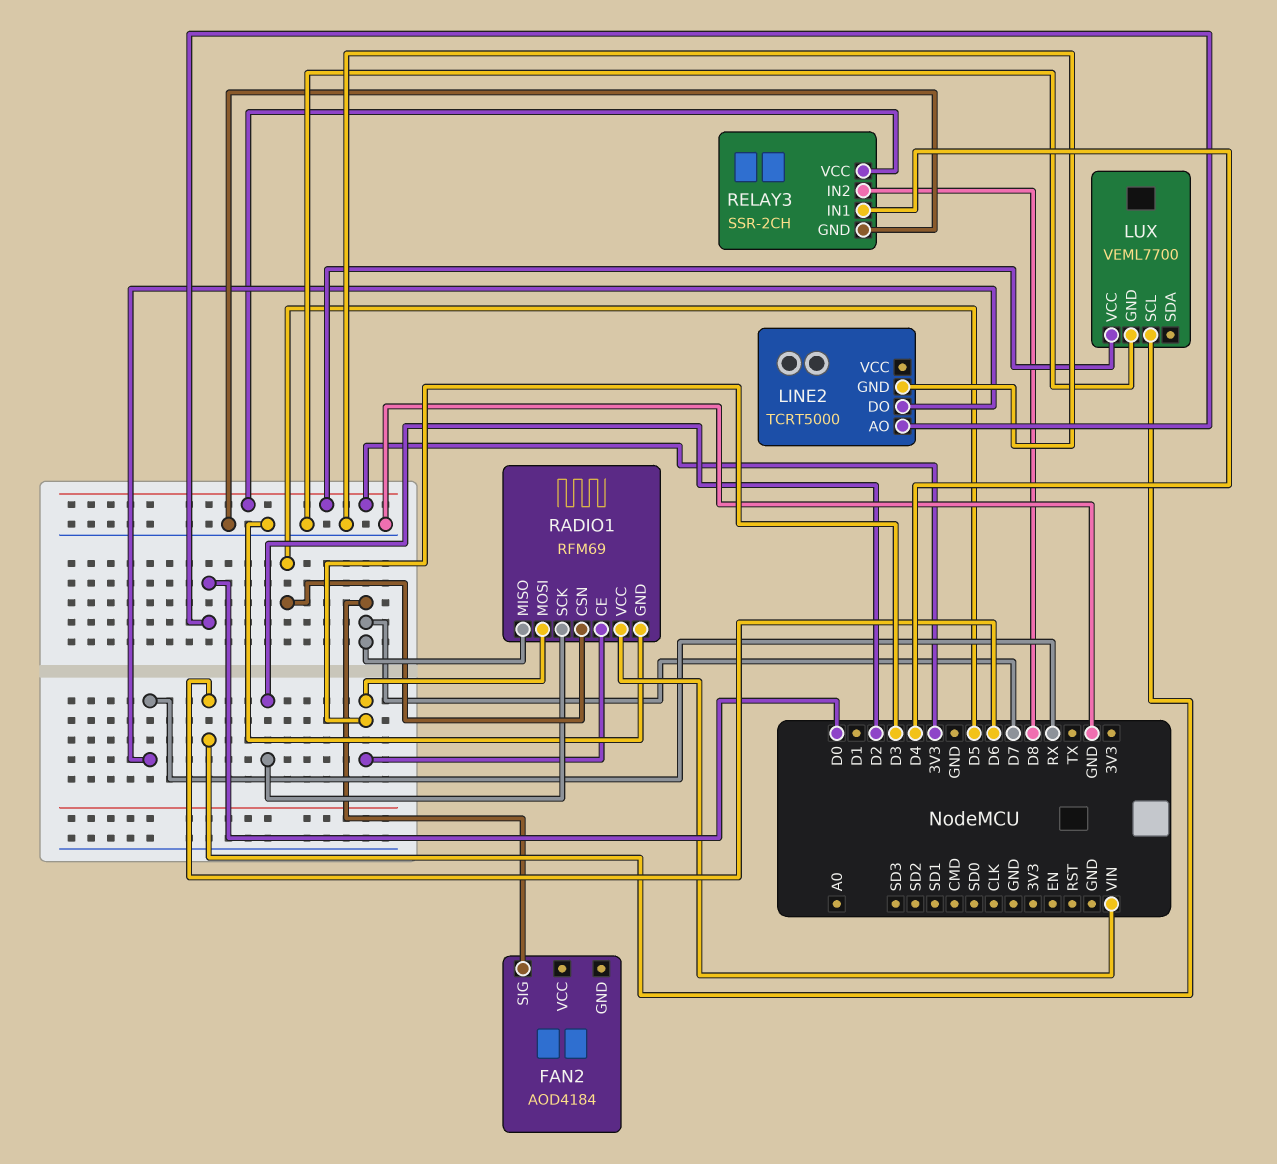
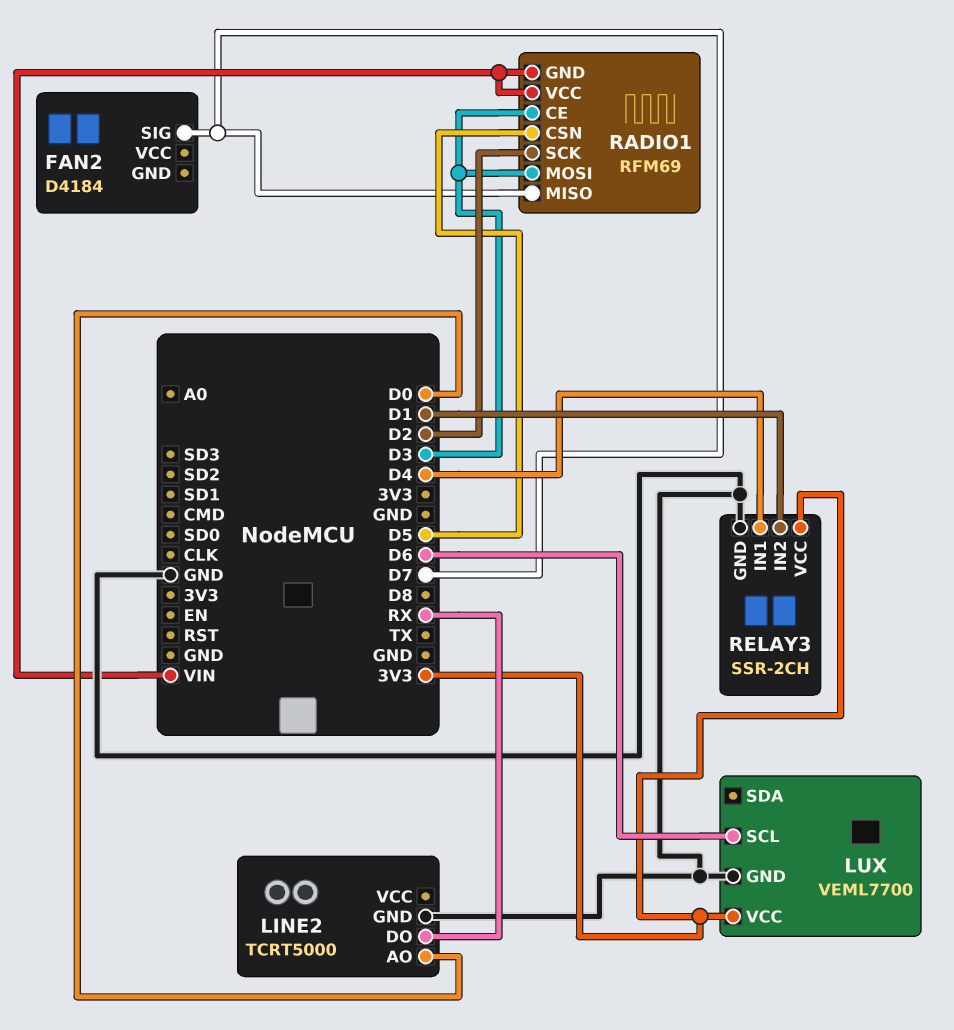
FAN2: AOD4184 -> D4184
RADIO1 pin GND: GND -> VIN
RELAY3 pin IN2: D8 -> D1

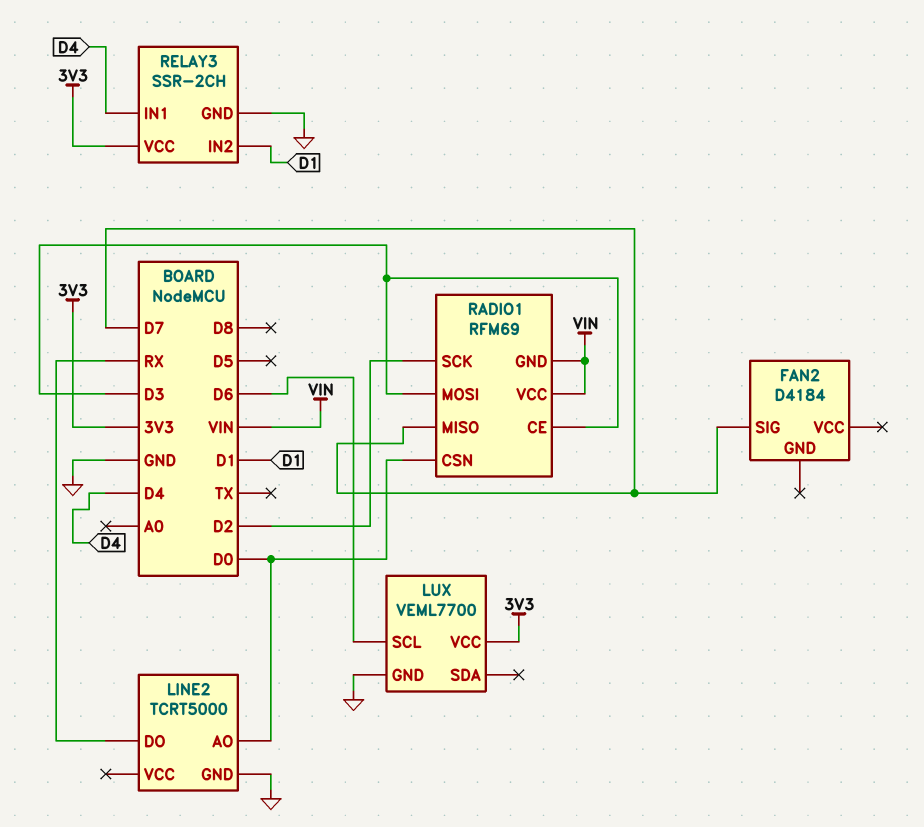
RADIO1 pin CSN: D5 -> D0

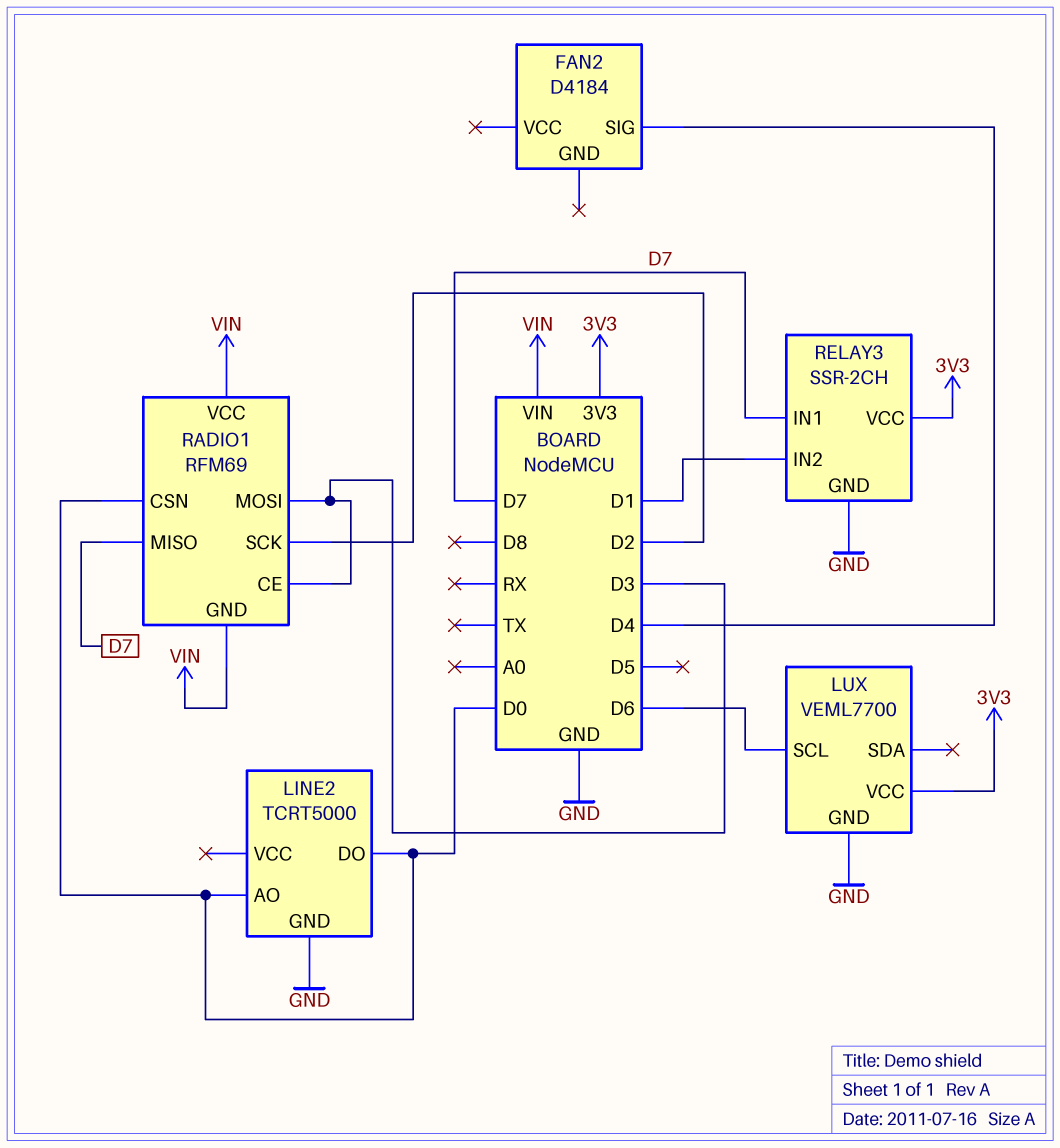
FAN2 pin SIG: D7 -> D4
LINE2 pin DO: RX -> D0
RELAY3 pin IN1: D4 -> D7

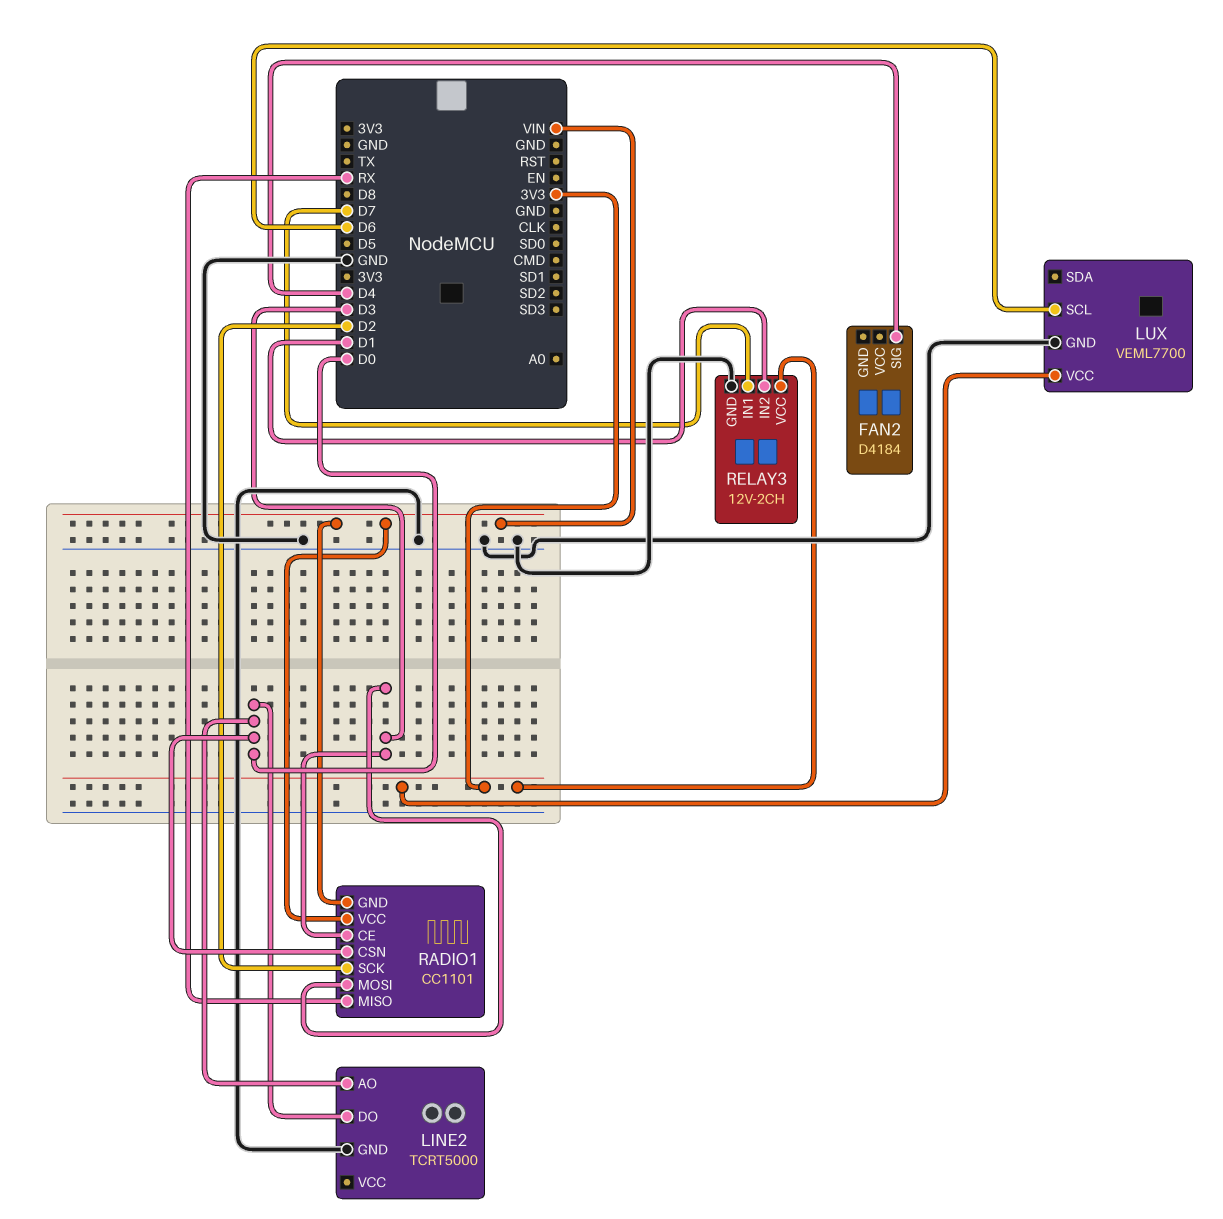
RADIO1: RFM69 -> CC1101
RADIO1 pin MISO: D7 -> RX
RELAY3: SSR-2CH -> 12V-2CH

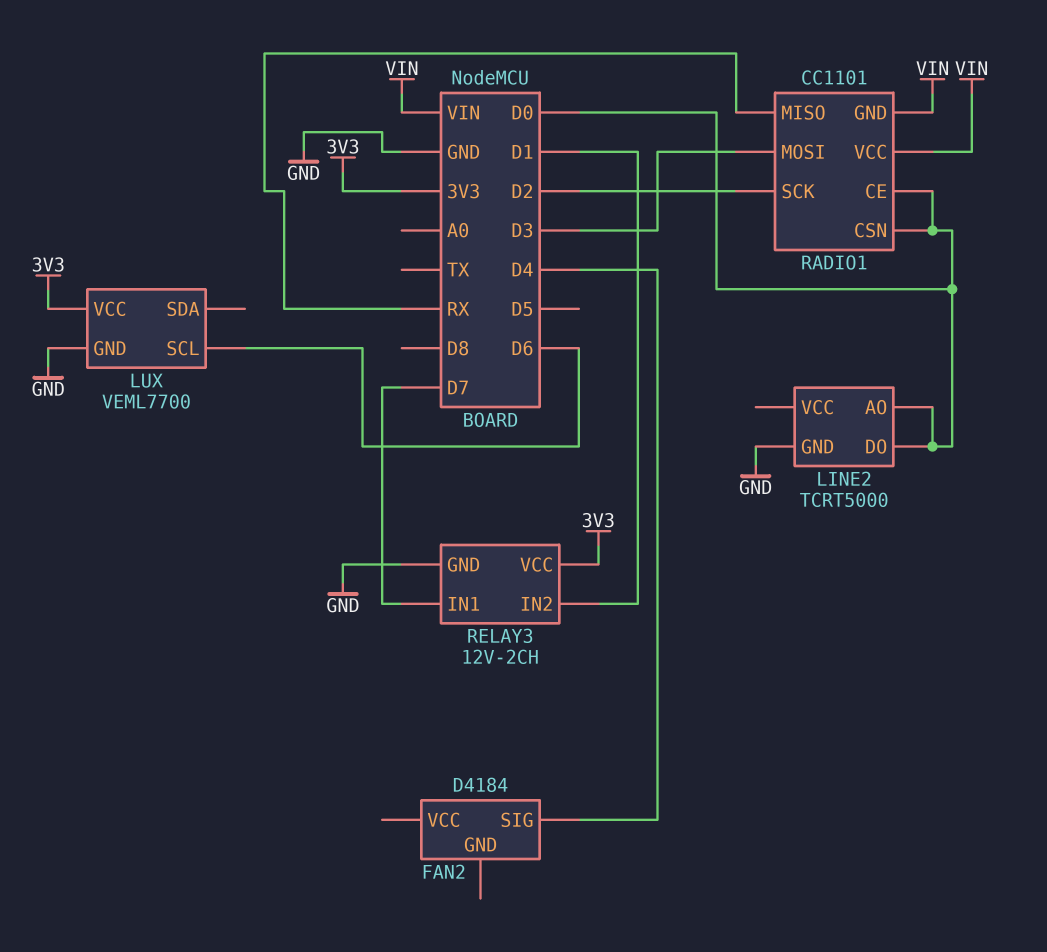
RADIO1 pin CE: D3 -> D0

